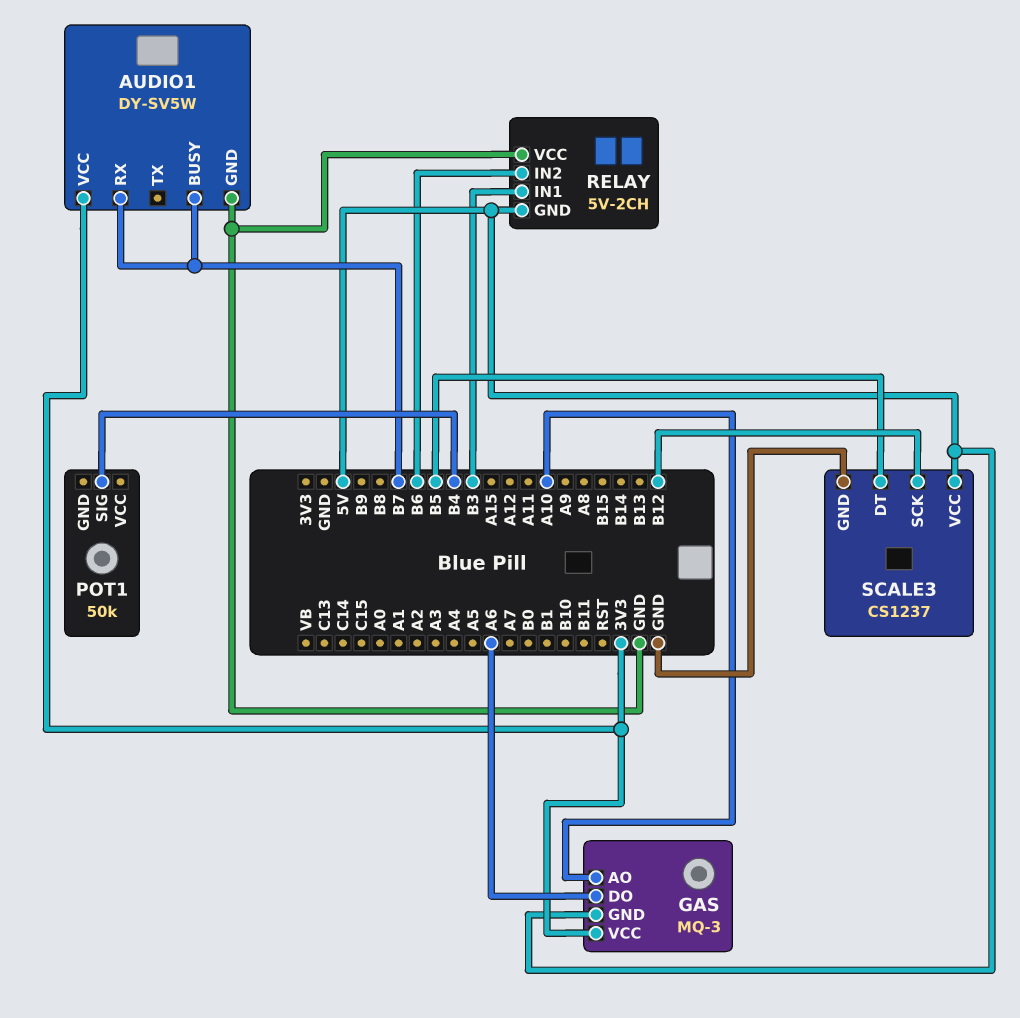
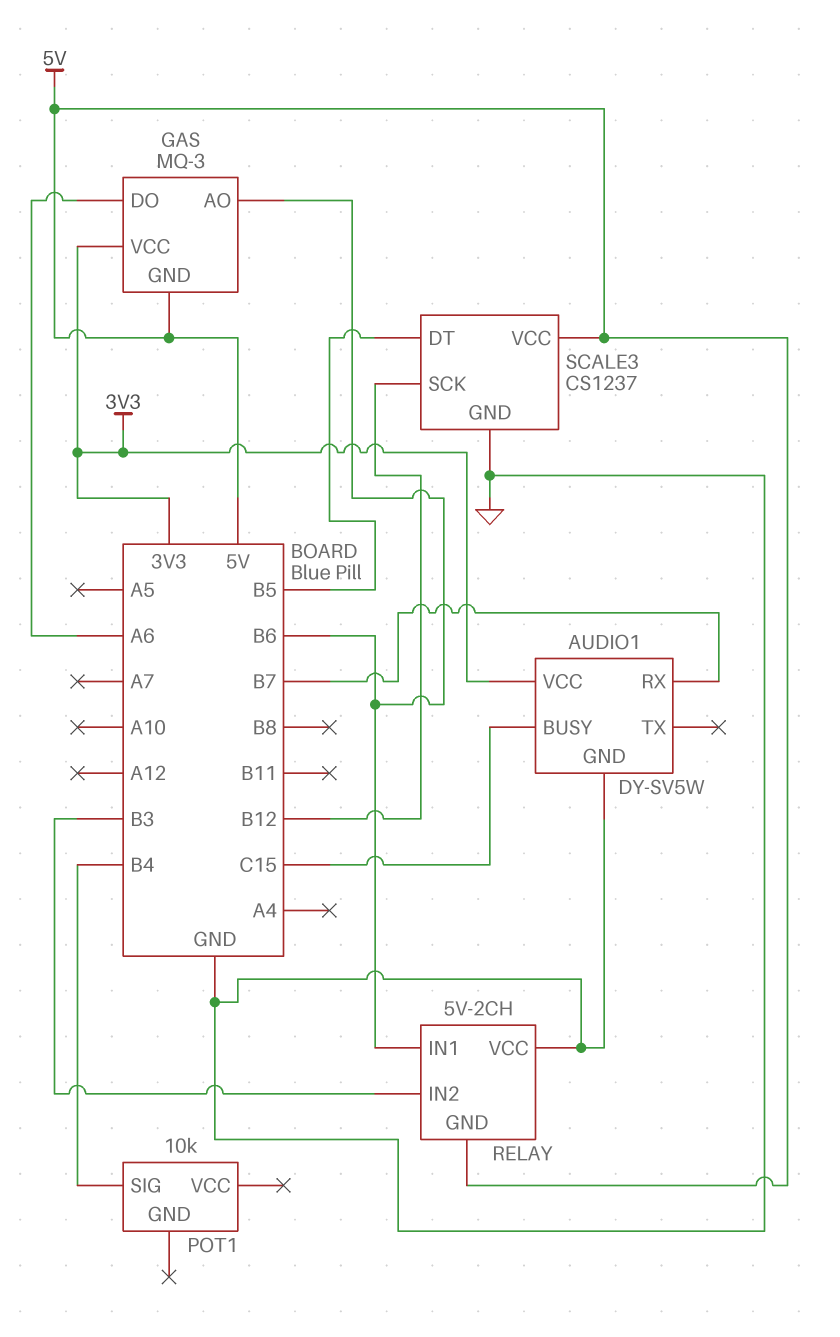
AUDIO1 pin BUSY: B7 -> C15
GAS pin AO: A10 -> B6
POT1: 50k -> 10k
RELAY pin IN1: B3 -> B6
RELAY pin IN2: B6 -> B3

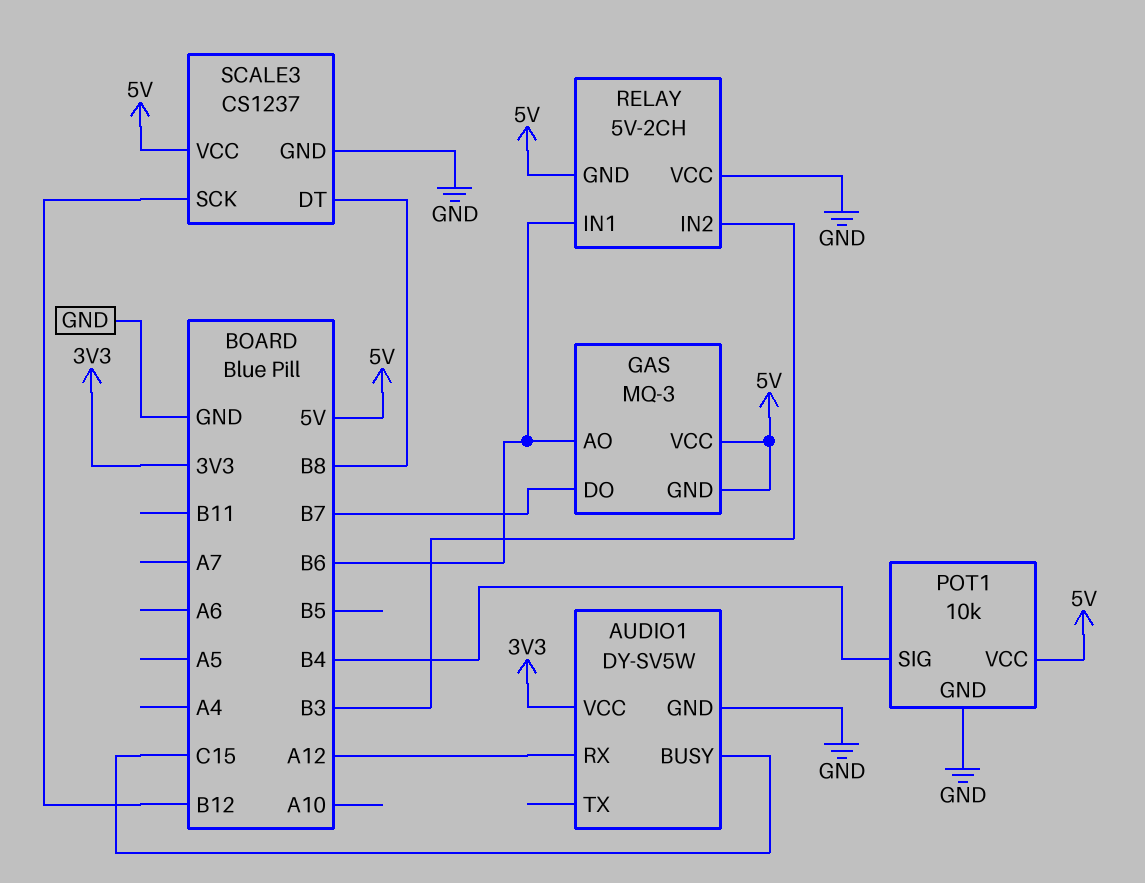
AUDIO1 pin RX: B7 -> A12
GAS pin DO: A6 -> B7
GAS pin VCC: 3V3 -> 5V
POT1 pin GND: none -> GND
POT1 pin VCC: none -> 5V
SCALE3 pin DT: B5 -> B8

